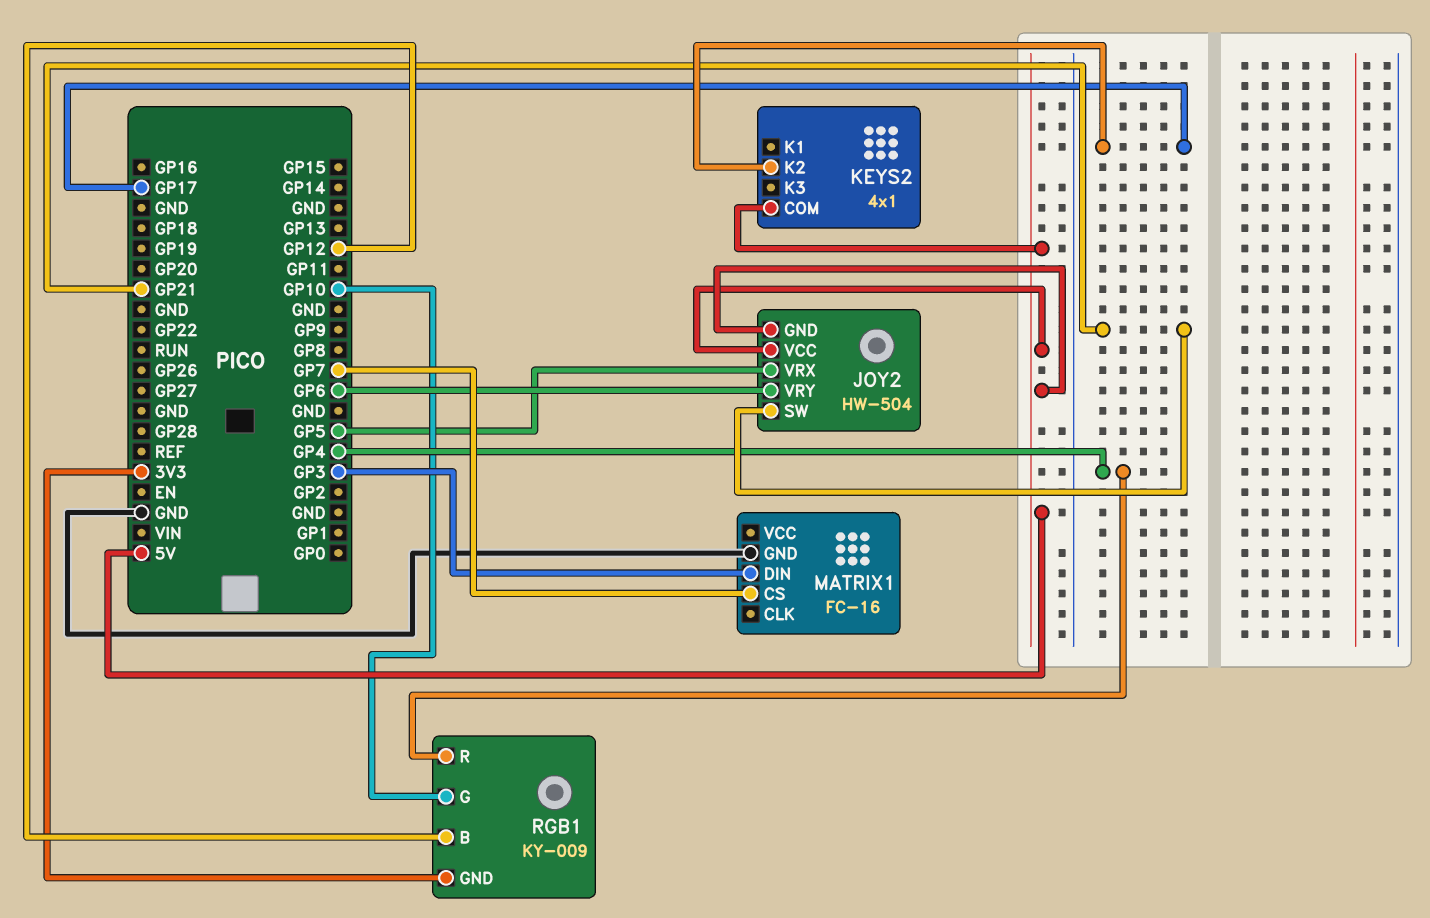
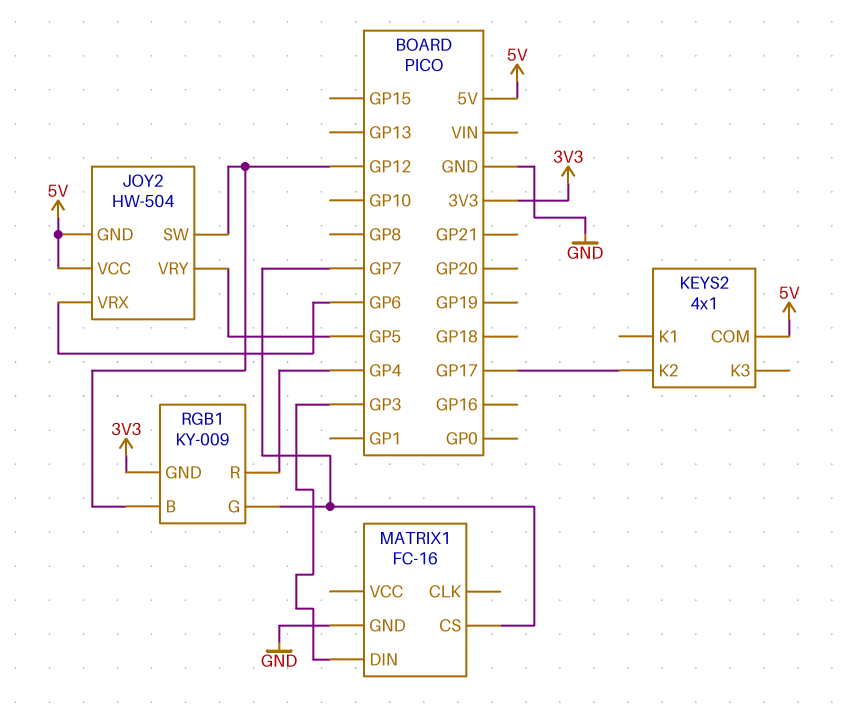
JOY2 pin SW: GP21 -> GP12
JOY2 pin VRX: GP5 -> GP6
JOY2 pin VRY: GP6 -> GP5
RGB1 pin G: GP10 -> GP7

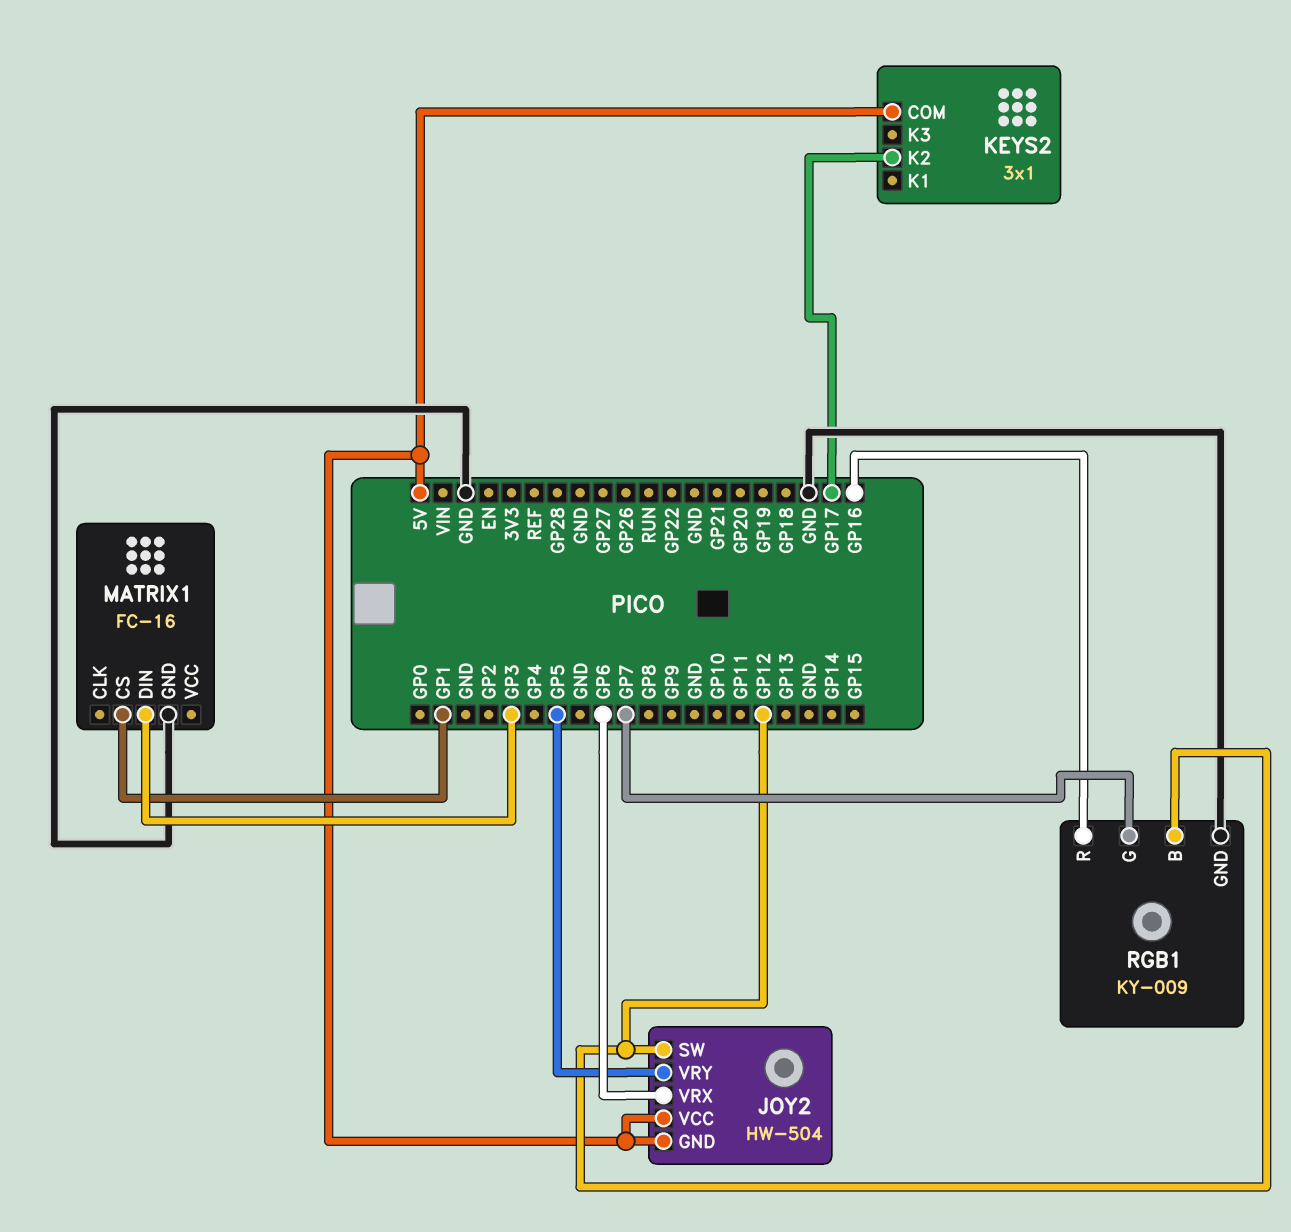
KEYS2: 4x1 -> 3x1
MATRIX1 pin CS: GP7 -> GP1
RGB1 pin GND: 3V3 -> GND
RGB1 pin R: GP4 -> GP16

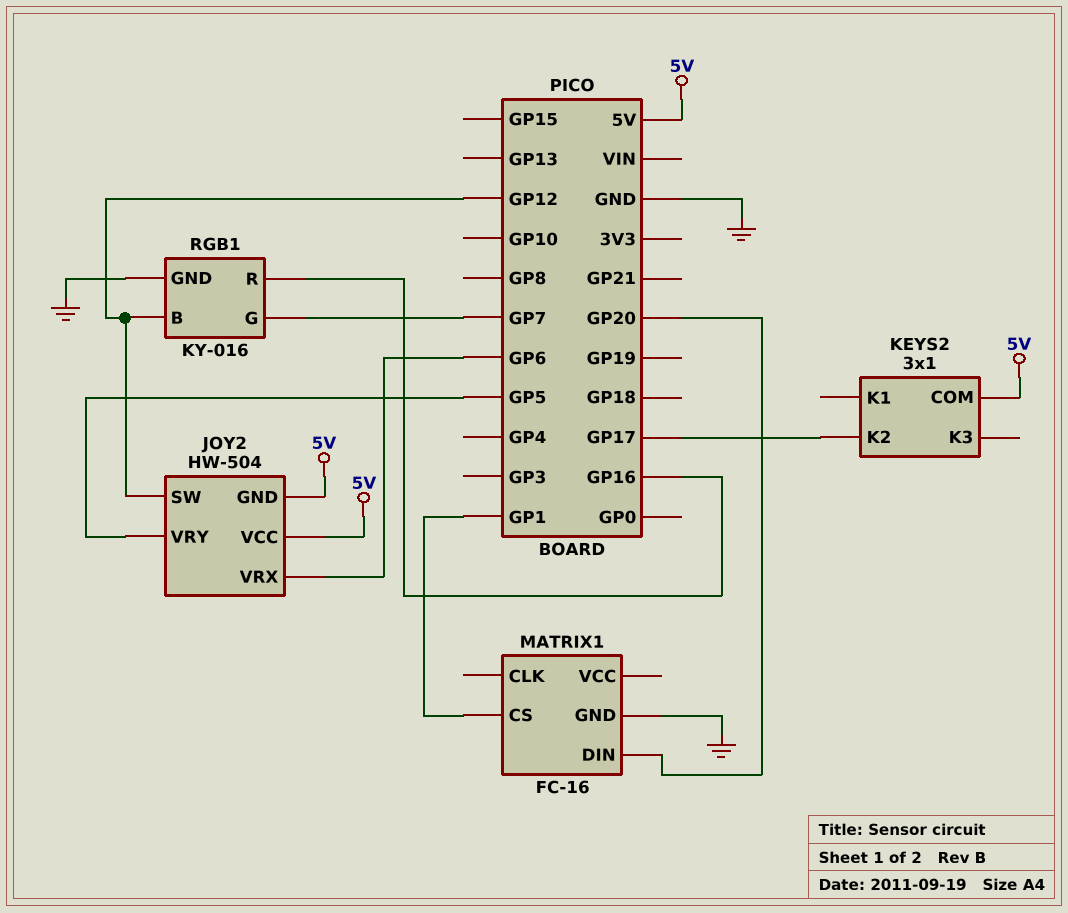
MATRIX1 pin DIN: GP3 -> GP20
RGB1: KY-009 -> KY-016

